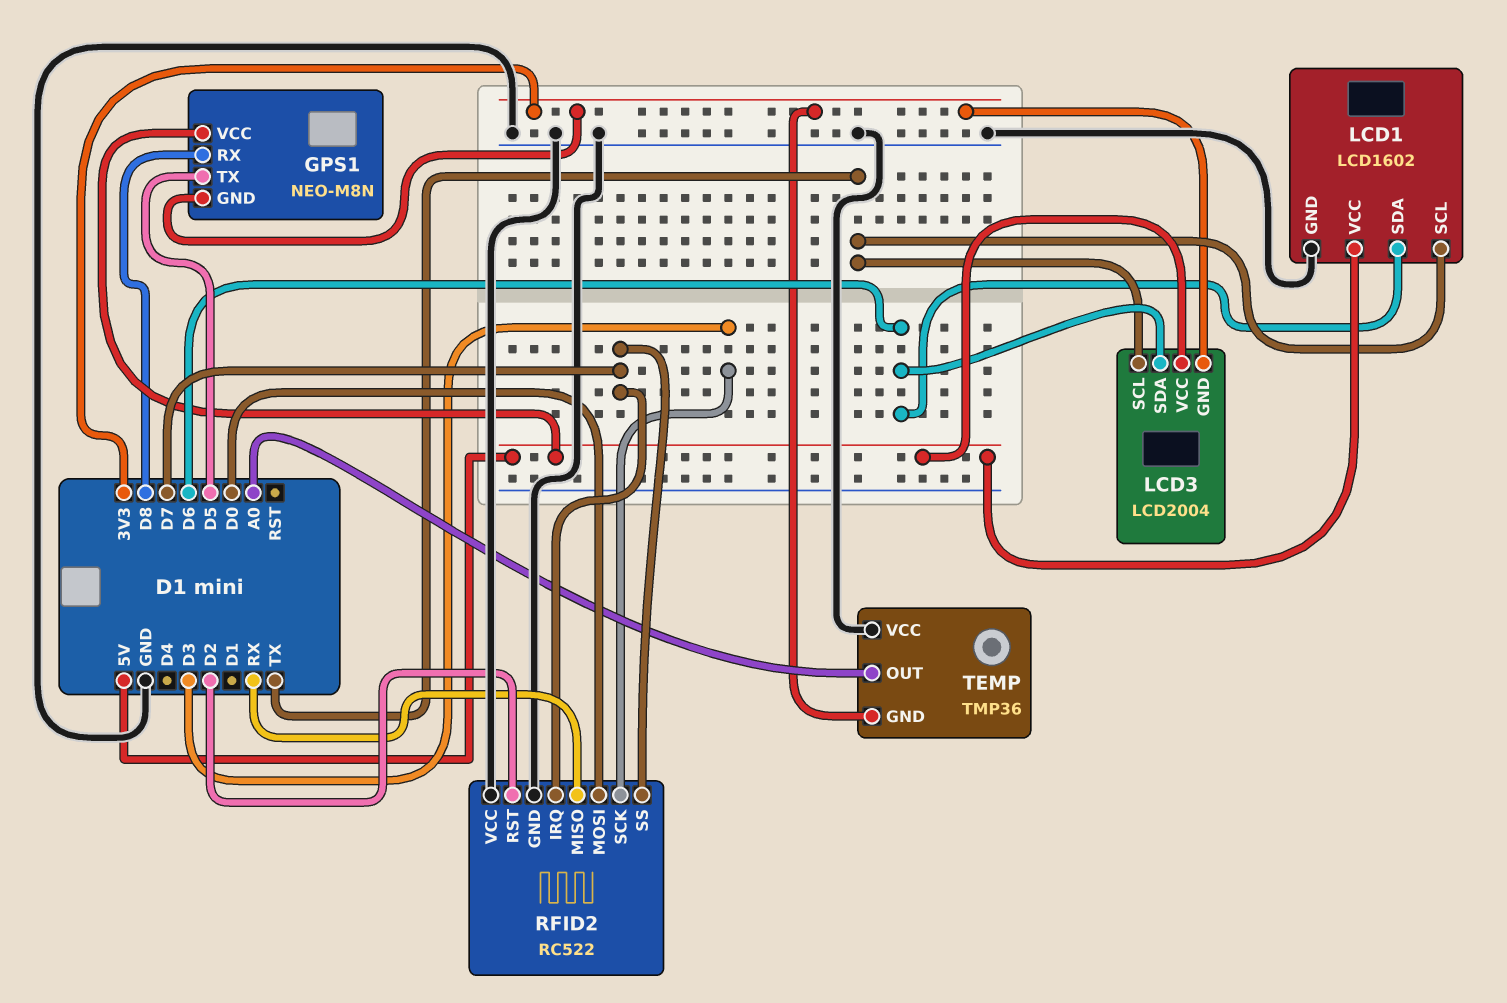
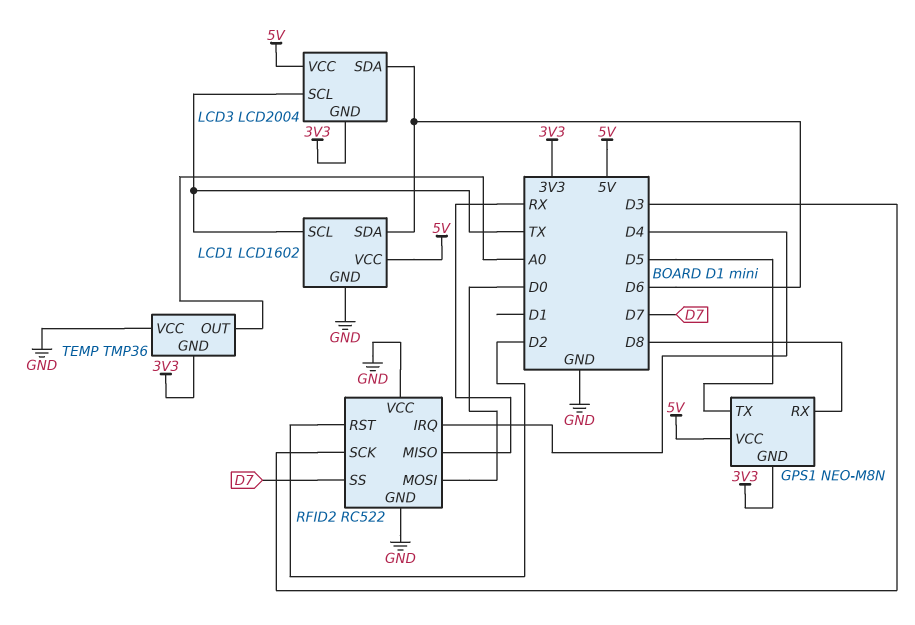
RFID2 pin IRQ: D7 -> D4

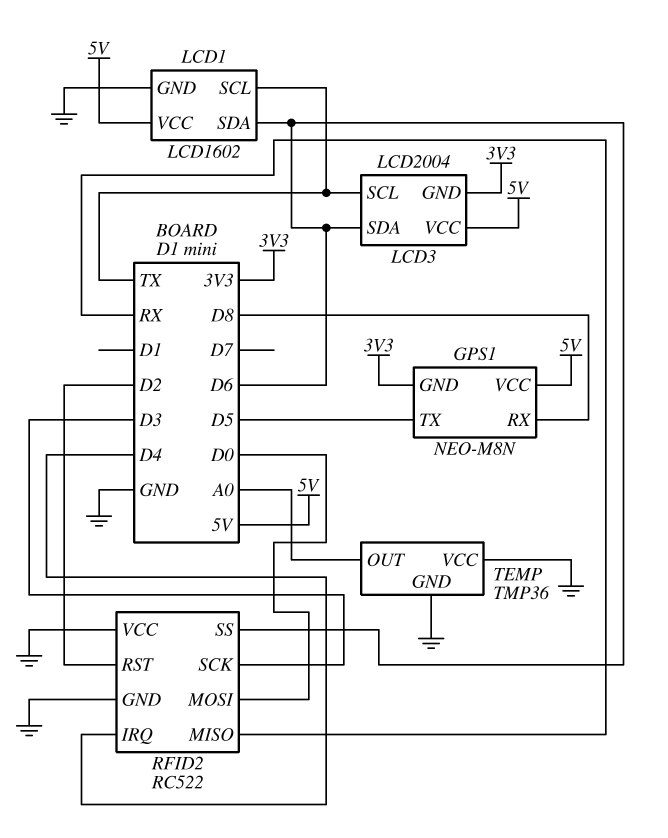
RFID2 pin SS: D7 -> D6
TEMP pin GND: 3V3 -> GND

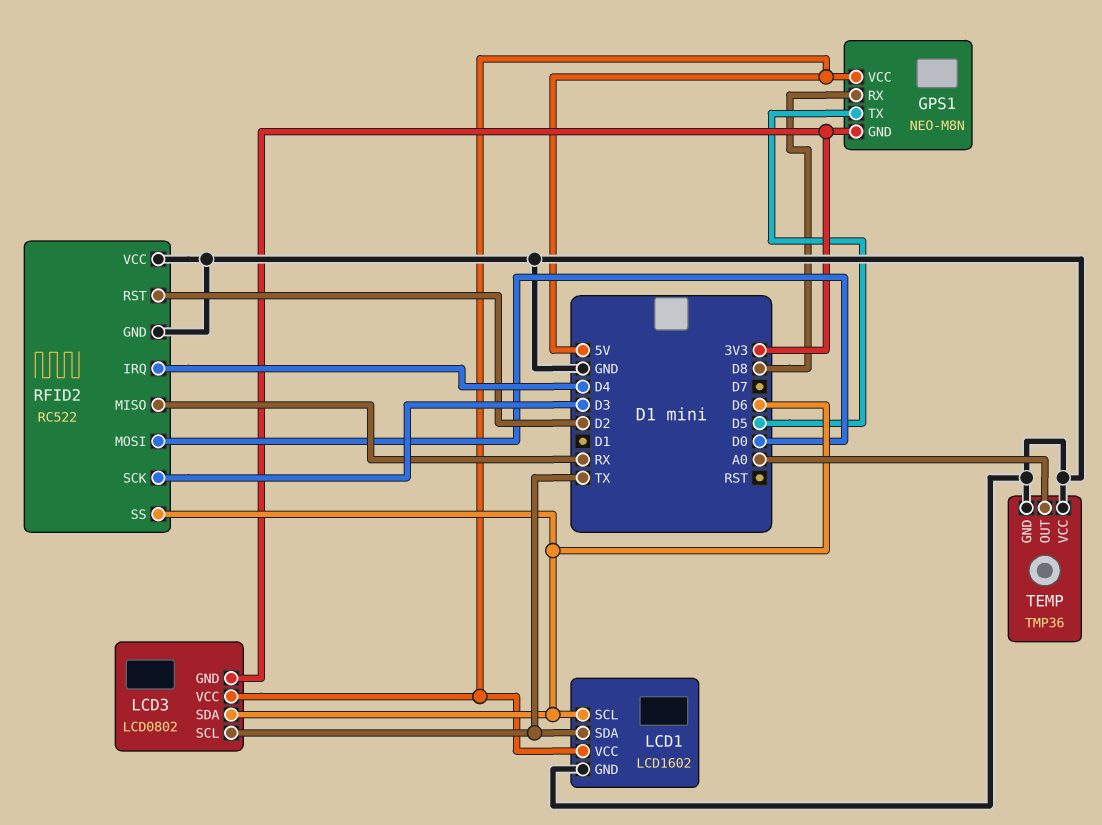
LCD1 pin SCL: TX -> D6
LCD1 pin SDA: D6 -> TX
LCD3: LCD2004 -> LCD0802

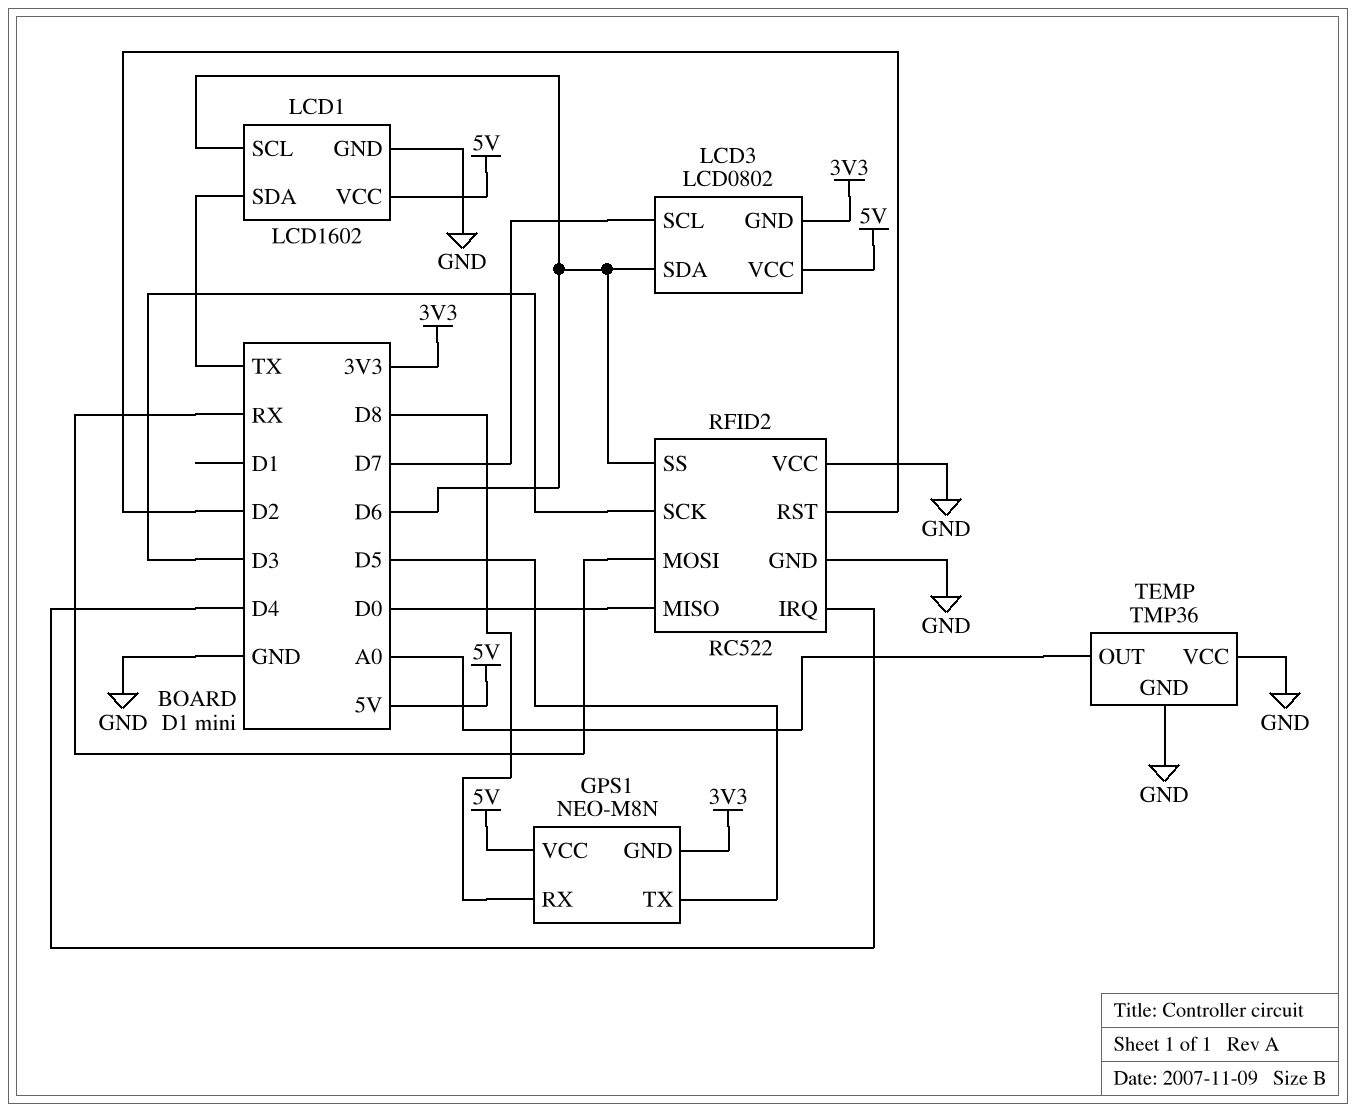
LCD3 pin SCL: TX -> D7
RFID2 pin MISO: RX -> D0
RFID2 pin MOSI: D0 -> RX

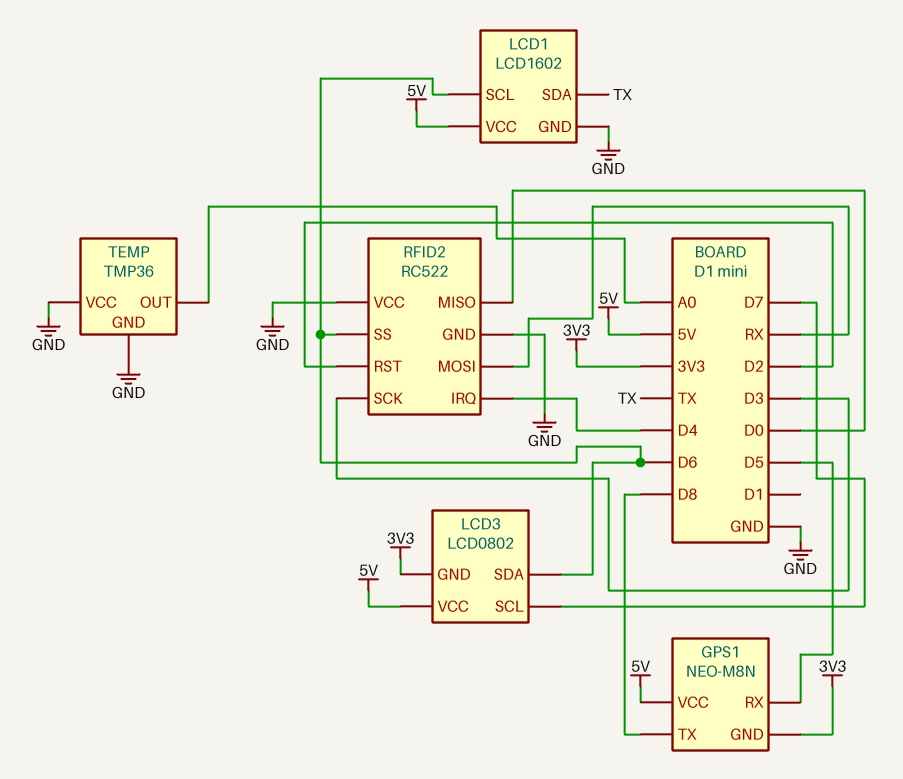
GPS1 pin RX: D8 -> D5
GPS1 pin TX: D5 -> D8

